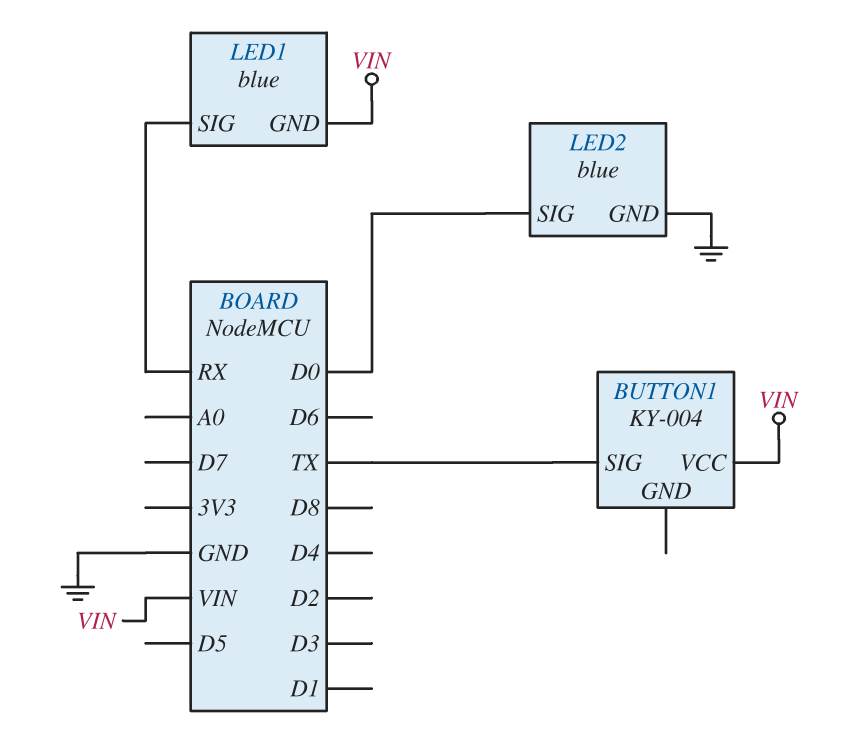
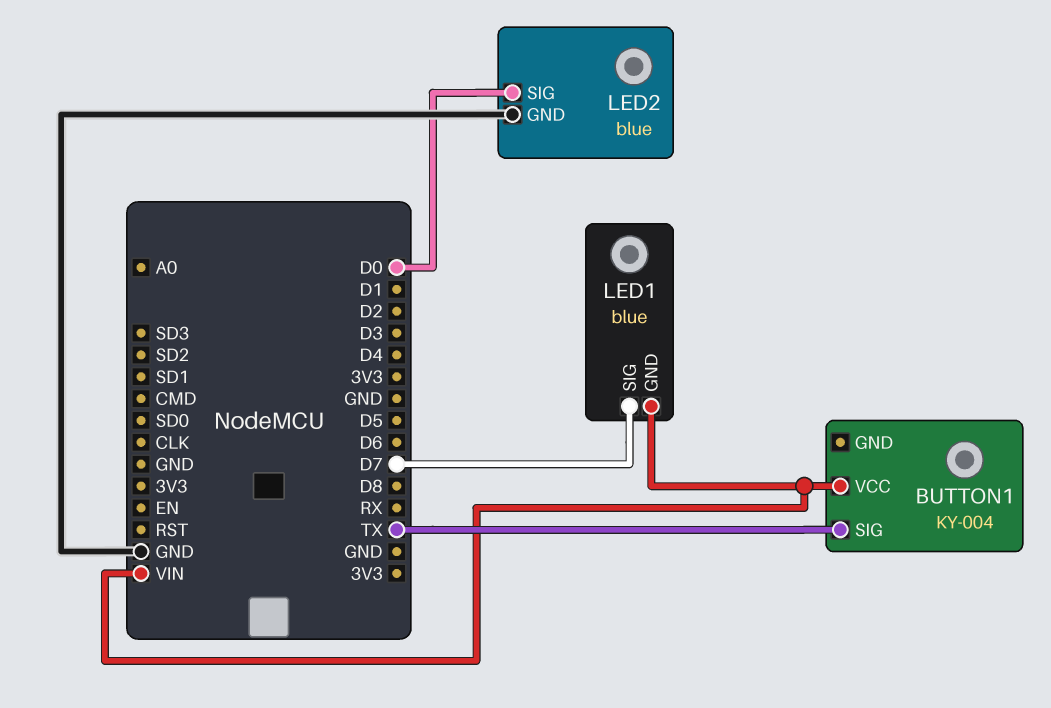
LED1 pin SIG: RX -> D7

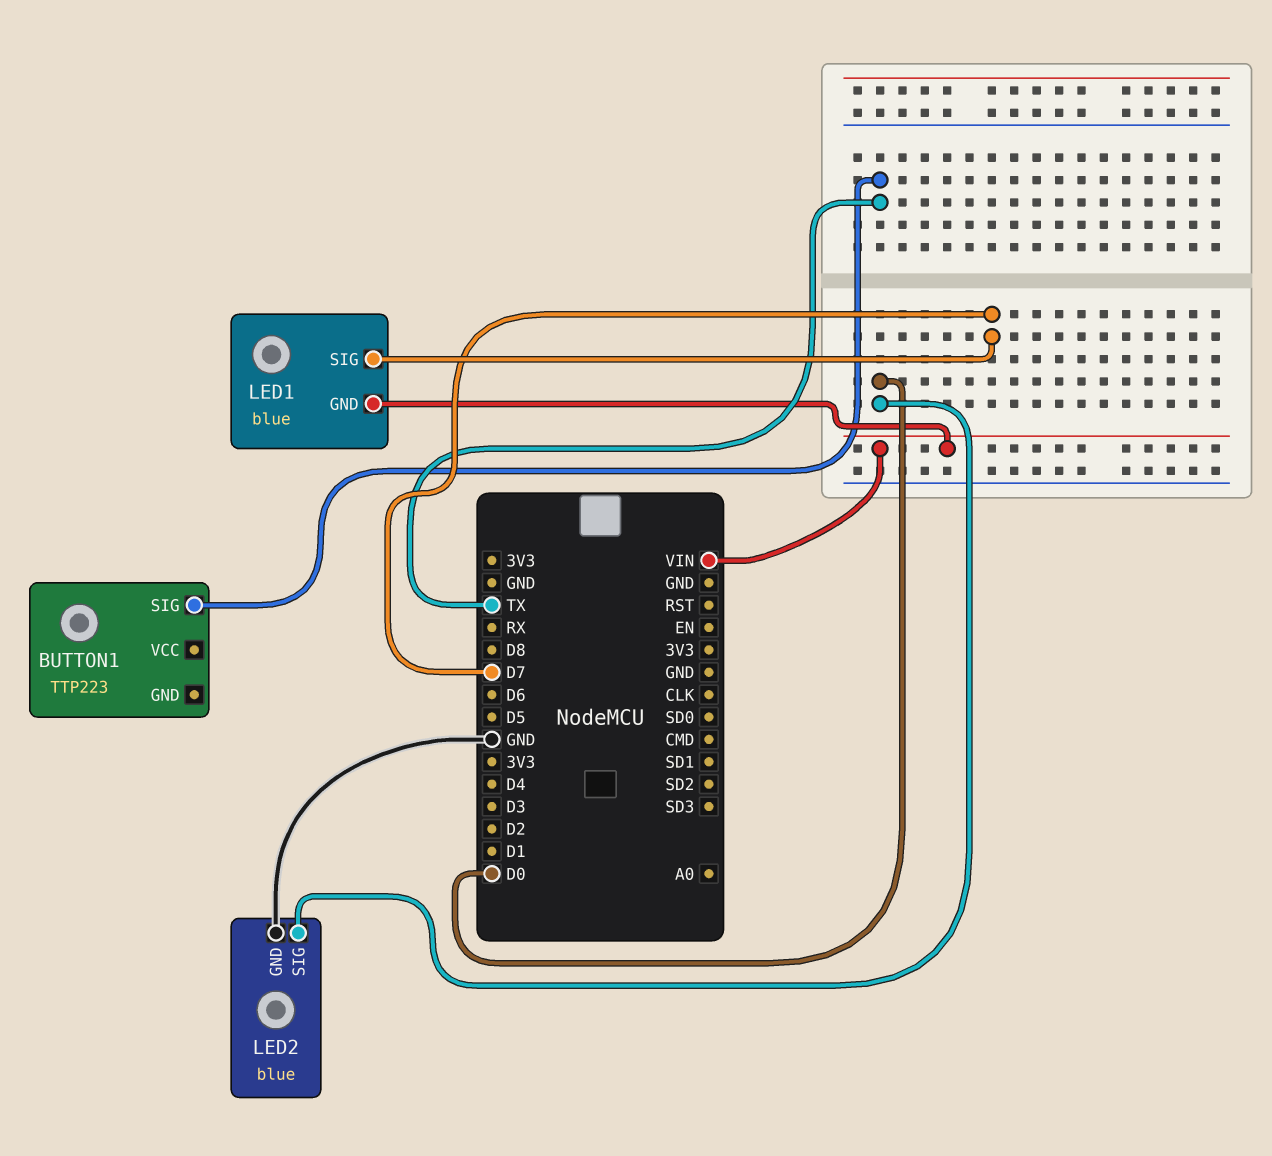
BUTTON1: KY-004 -> TTP223
BUTTON1 pin VCC: VIN -> none

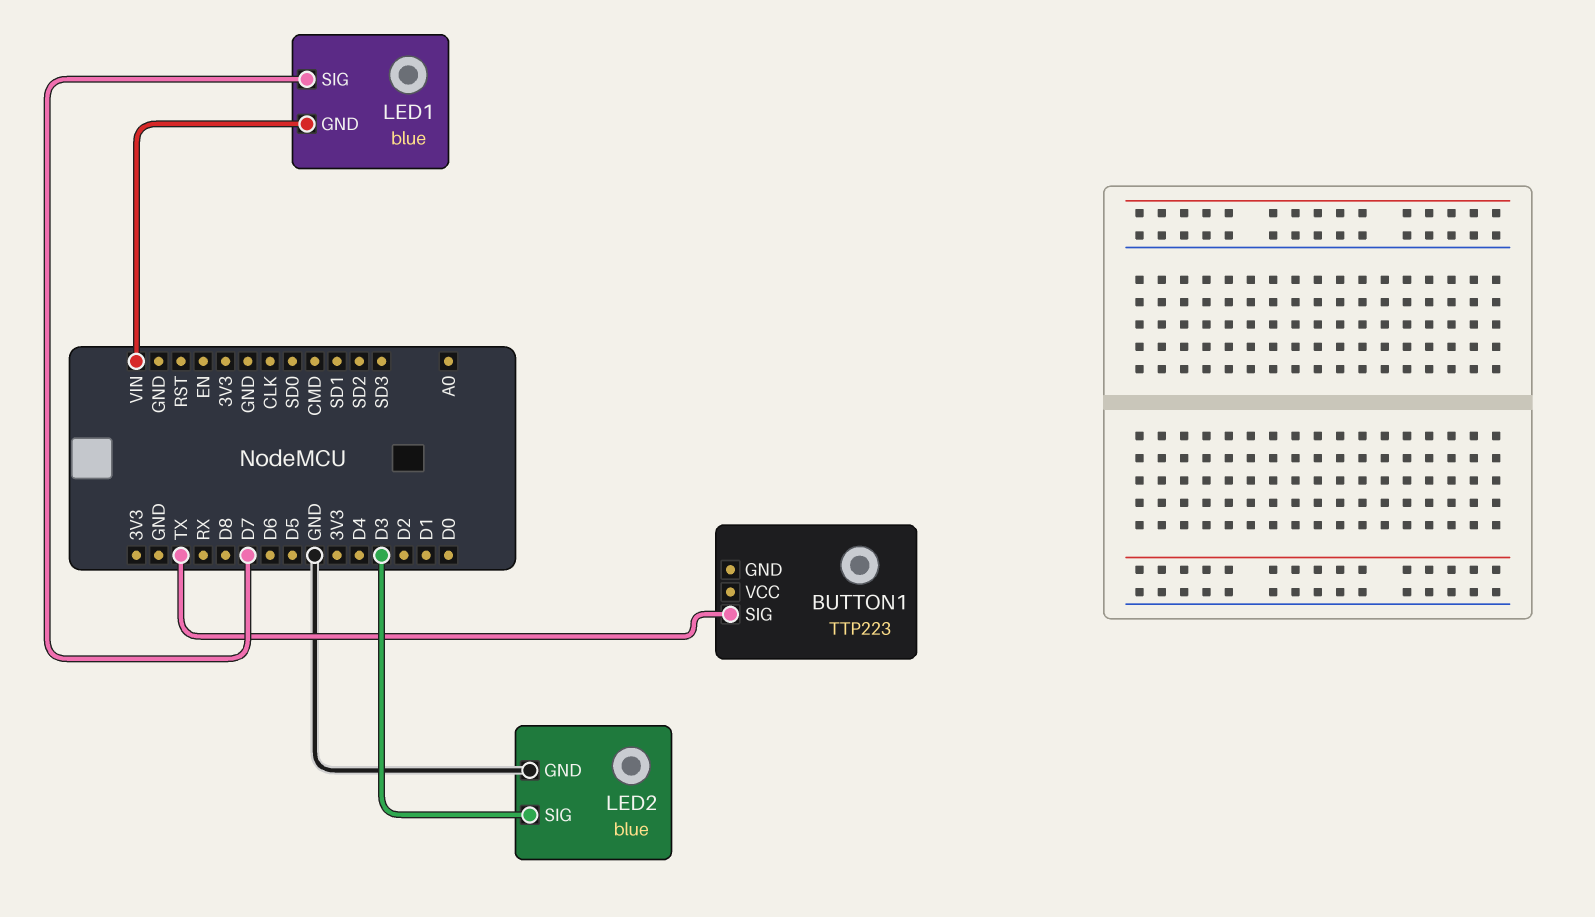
LED2 pin SIG: D0 -> D3

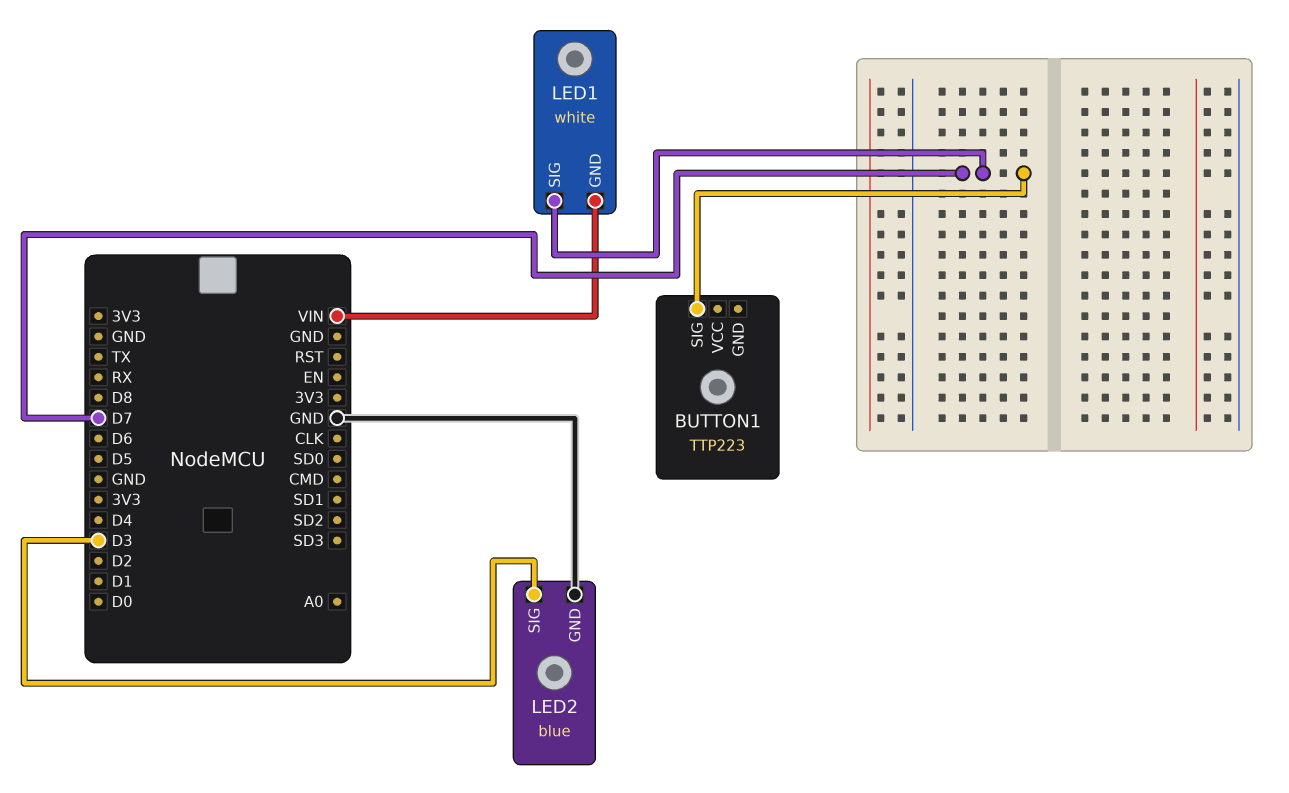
BUTTON1 pin SIG: TX -> D7
LED1: blue -> white

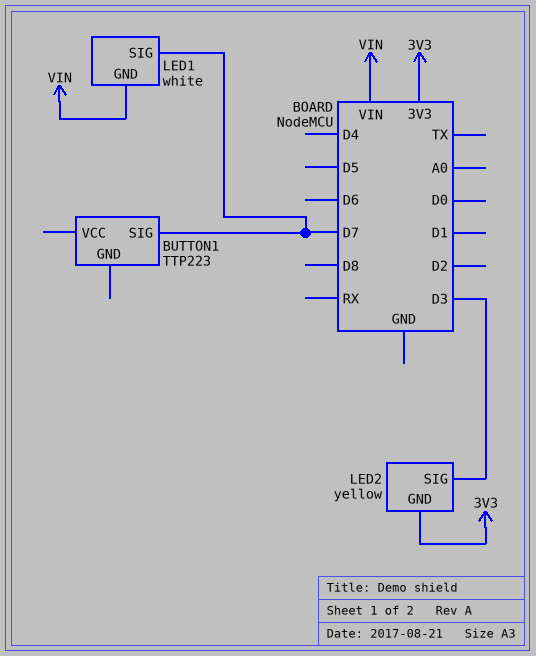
LED2: blue -> yellow
LED2 pin GND: GND -> 3V3

